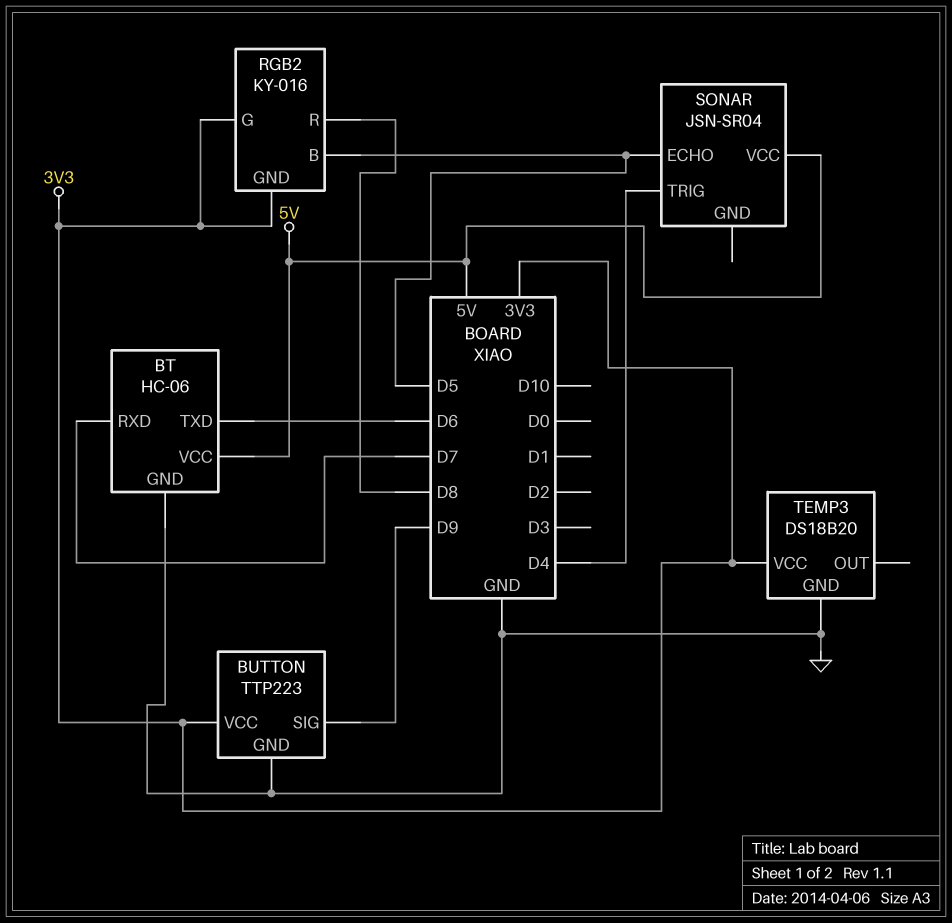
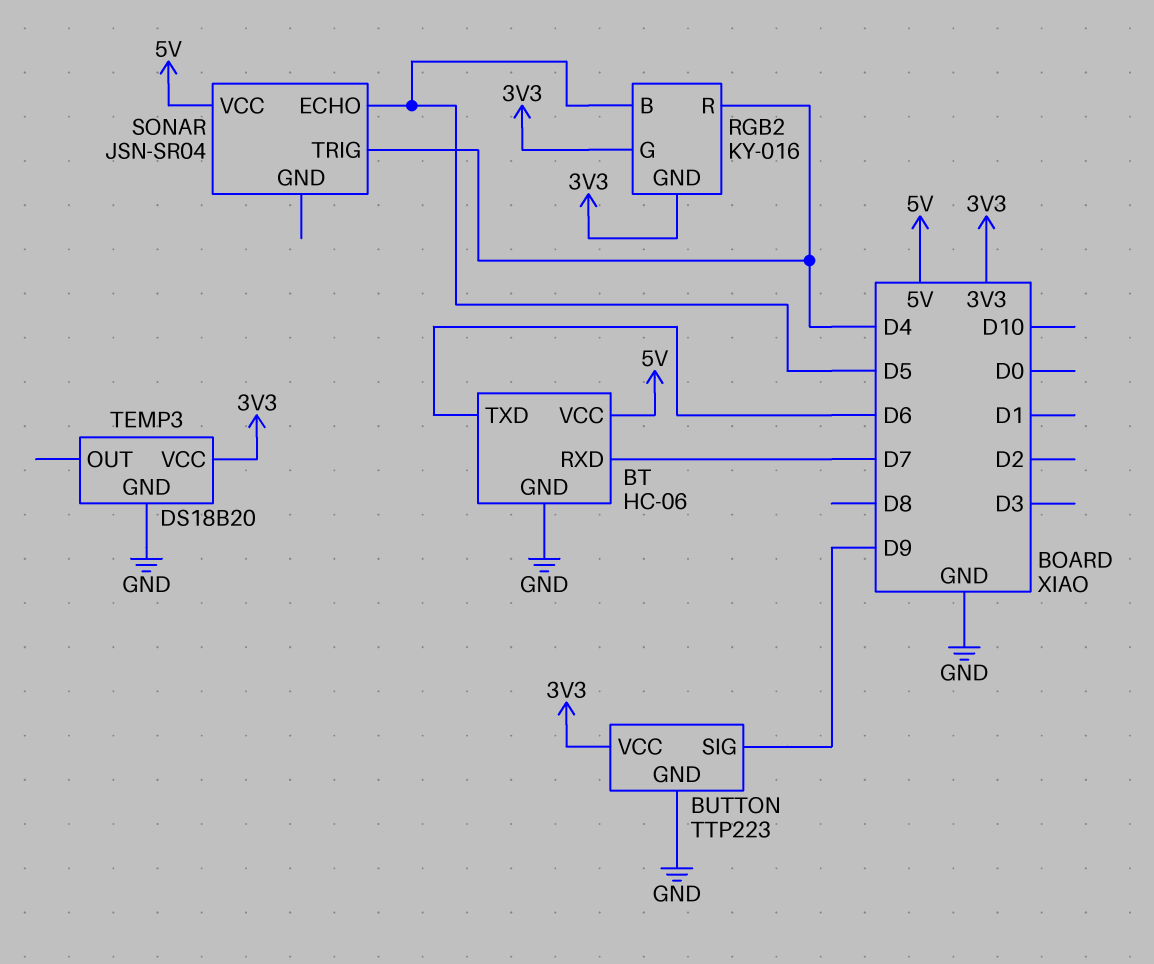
RGB2 pin R: D8 -> D4

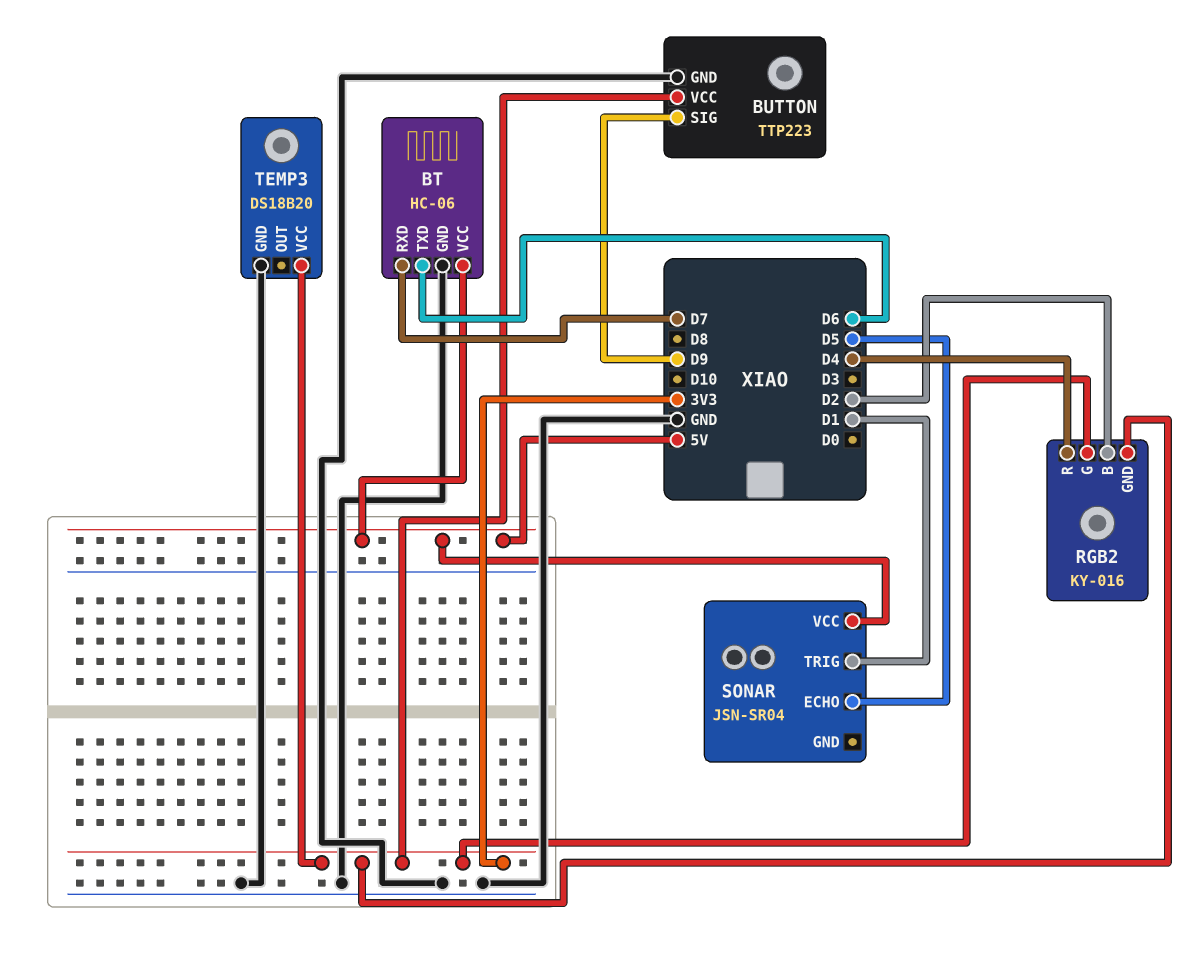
RGB2 pin B: D5 -> D2
SONAR pin TRIG: D4 -> D1

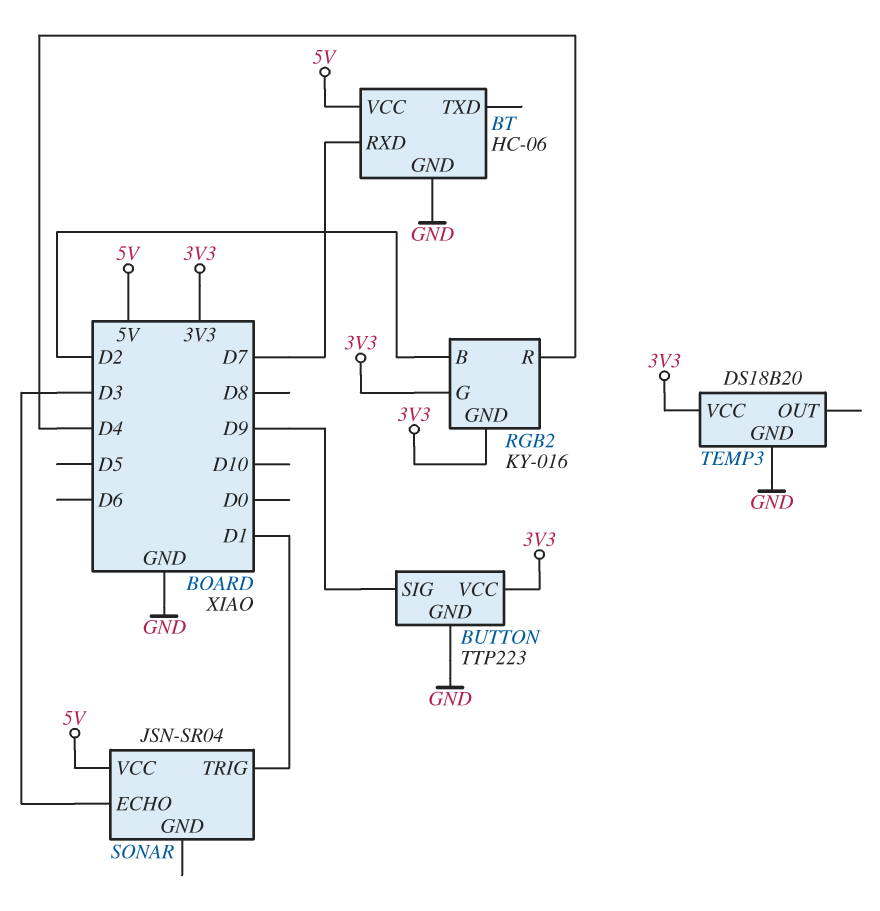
BT pin TXD: D6 -> none
SONAR pin ECHO: D5 -> D3

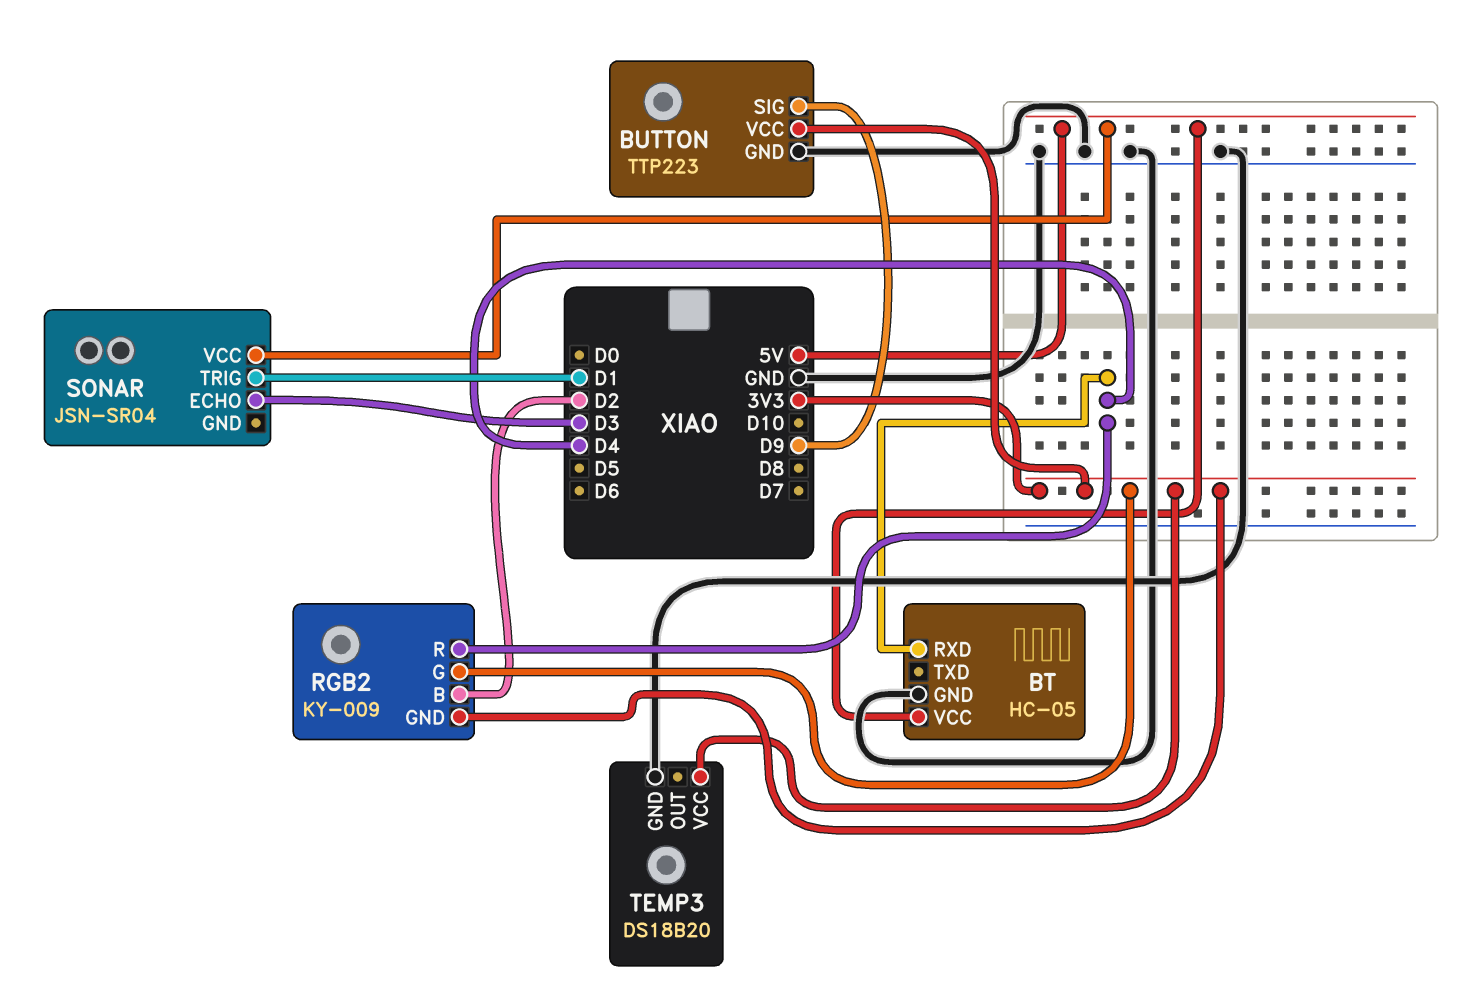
BT: HC-06 -> HC-05
BT pin RXD: D7 -> D4
RGB2: KY-016 -> KY-009

